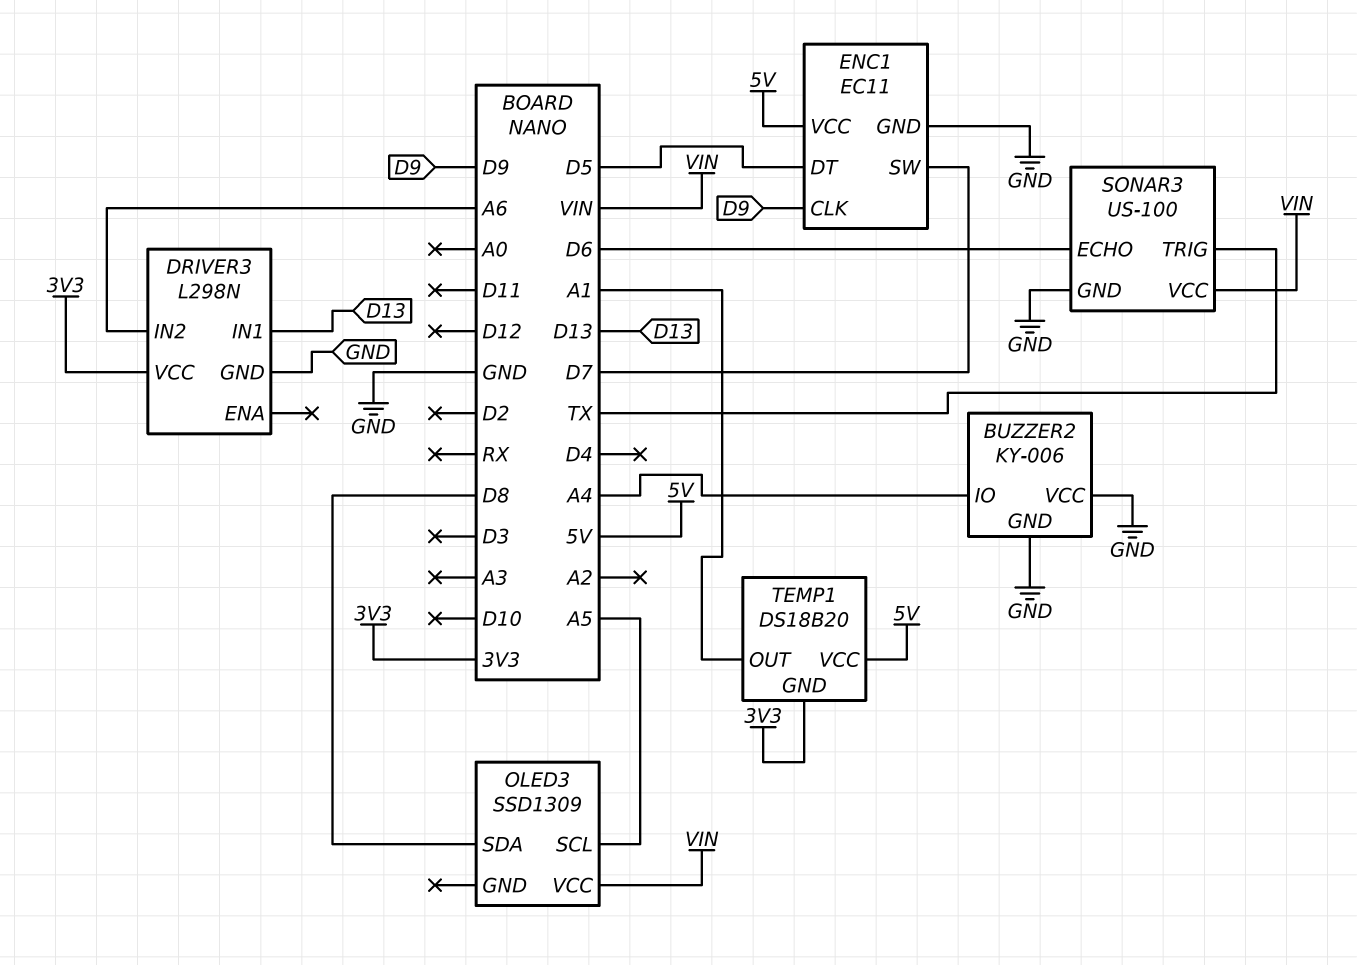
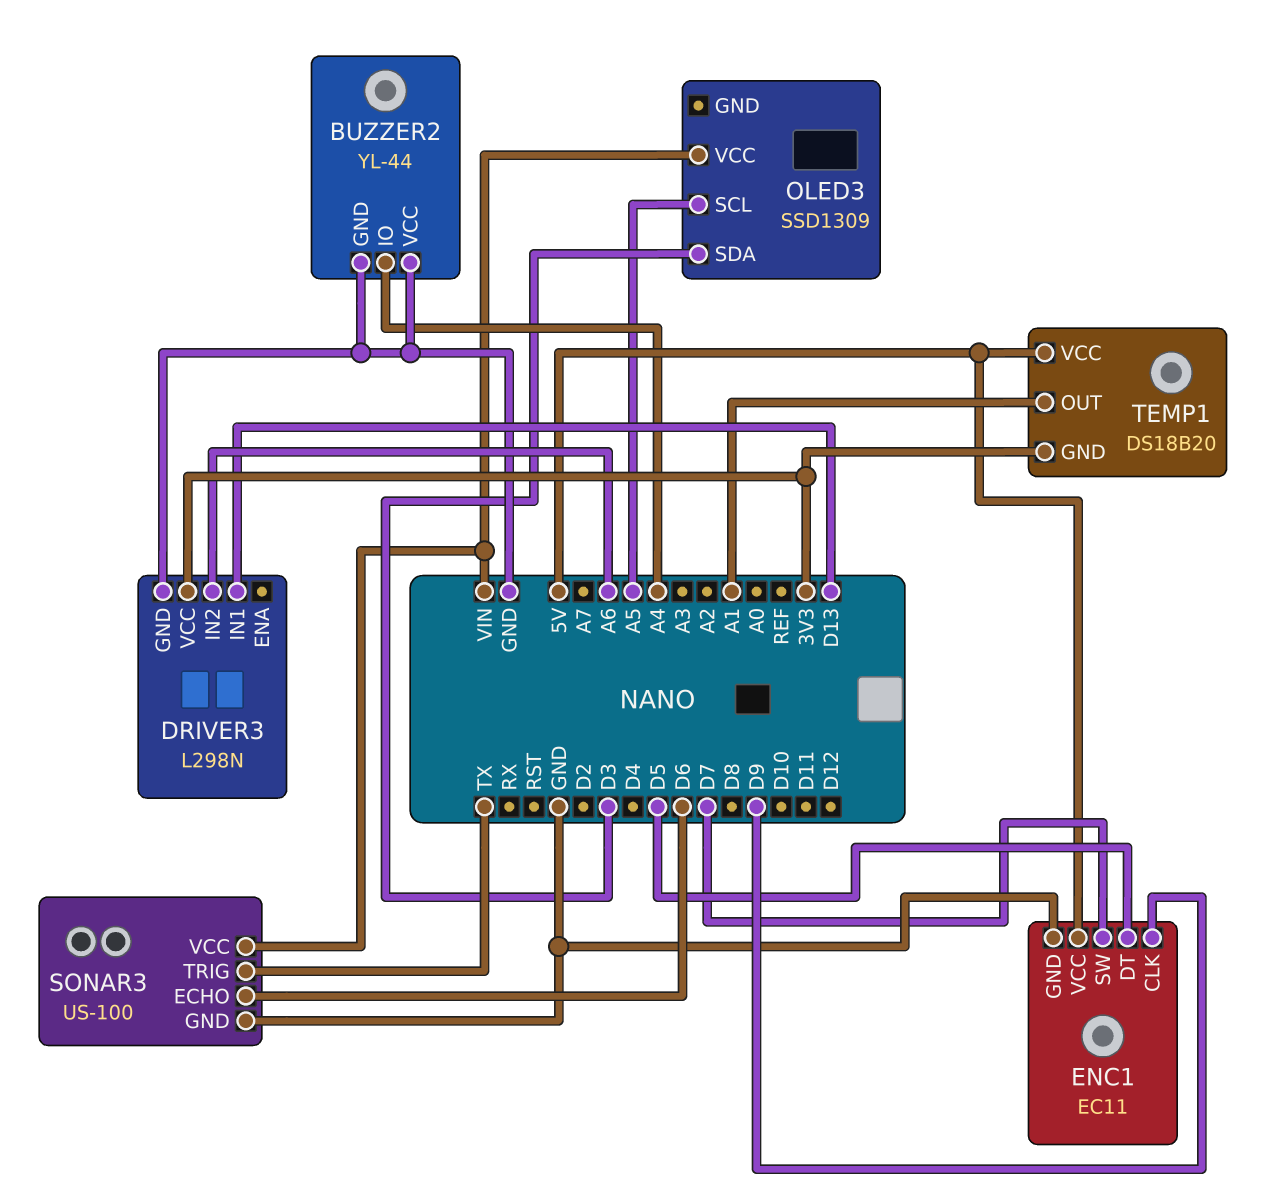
BUZZER2: KY-006 -> YL-44
OLED3 pin SDA: D8 -> D3

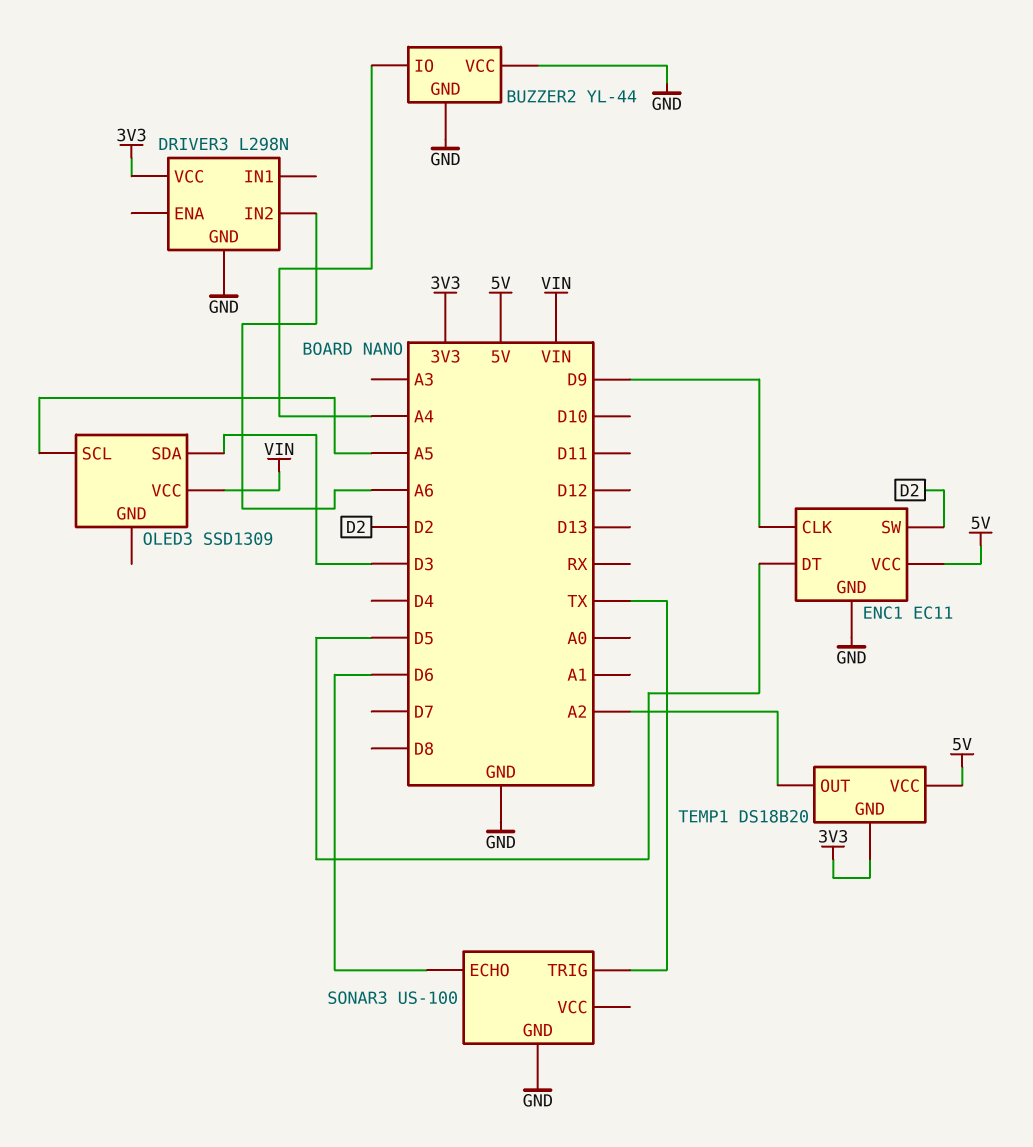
DRIVER3 pin IN1: D13 -> none
ENC1 pin SW: D7 -> D2
SONAR3 pin VCC: VIN -> none
TEMP1 pin OUT: A1 -> A2

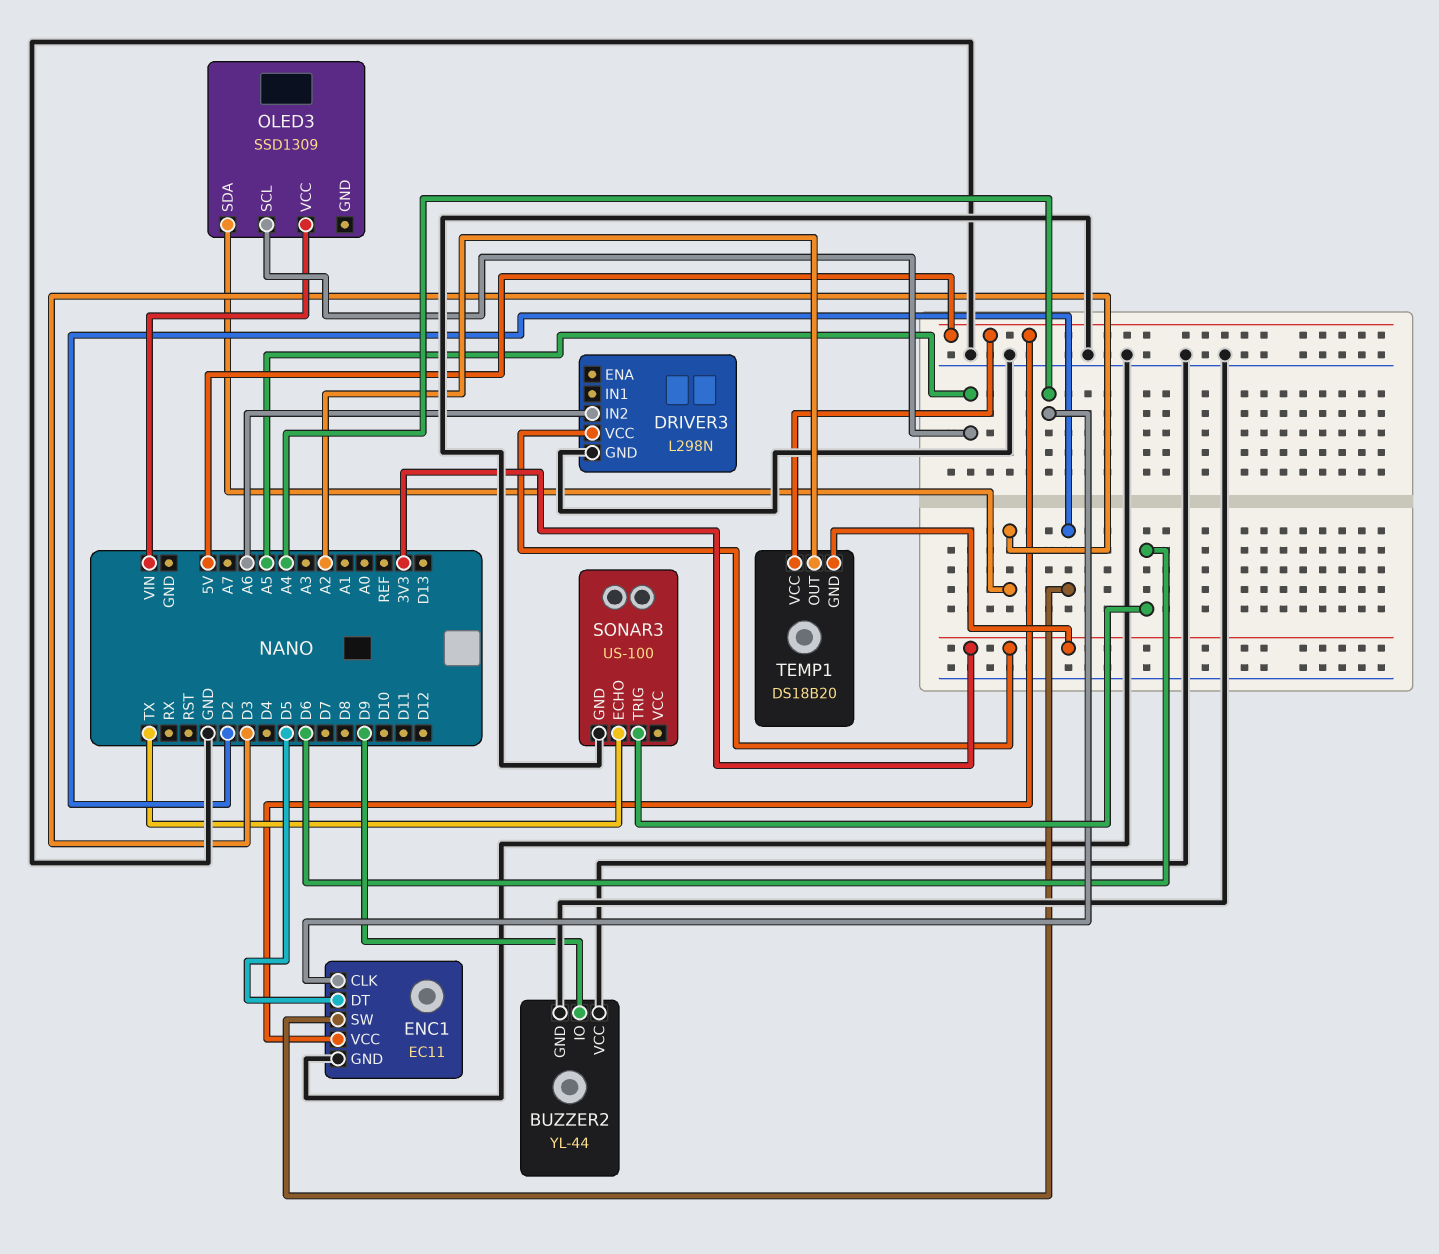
BUZZER2 pin IO: A4 -> D9
ENC1 pin CLK: D9 -> A4
SONAR3 pin ECHO: D6 -> TX
SONAR3 pin TRIG: TX -> D6

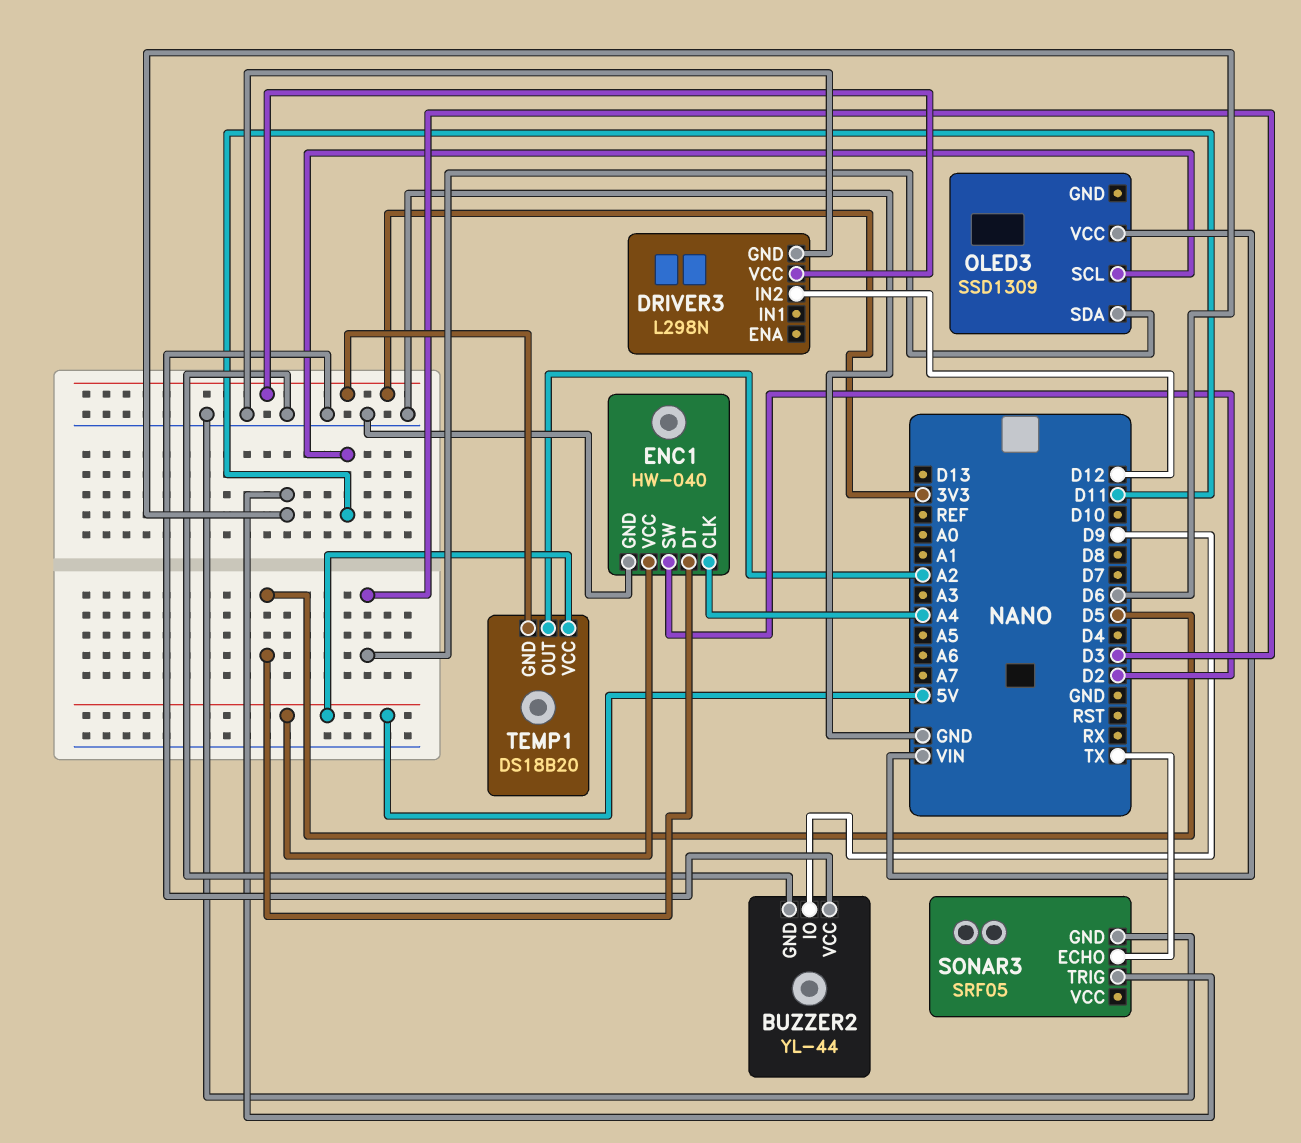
DRIVER3 pin IN2: A6 -> D12
ENC1: EC11 -> HW-040
OLED3 pin SCL: A5 -> D11
SONAR3: US-100 -> SRF05

